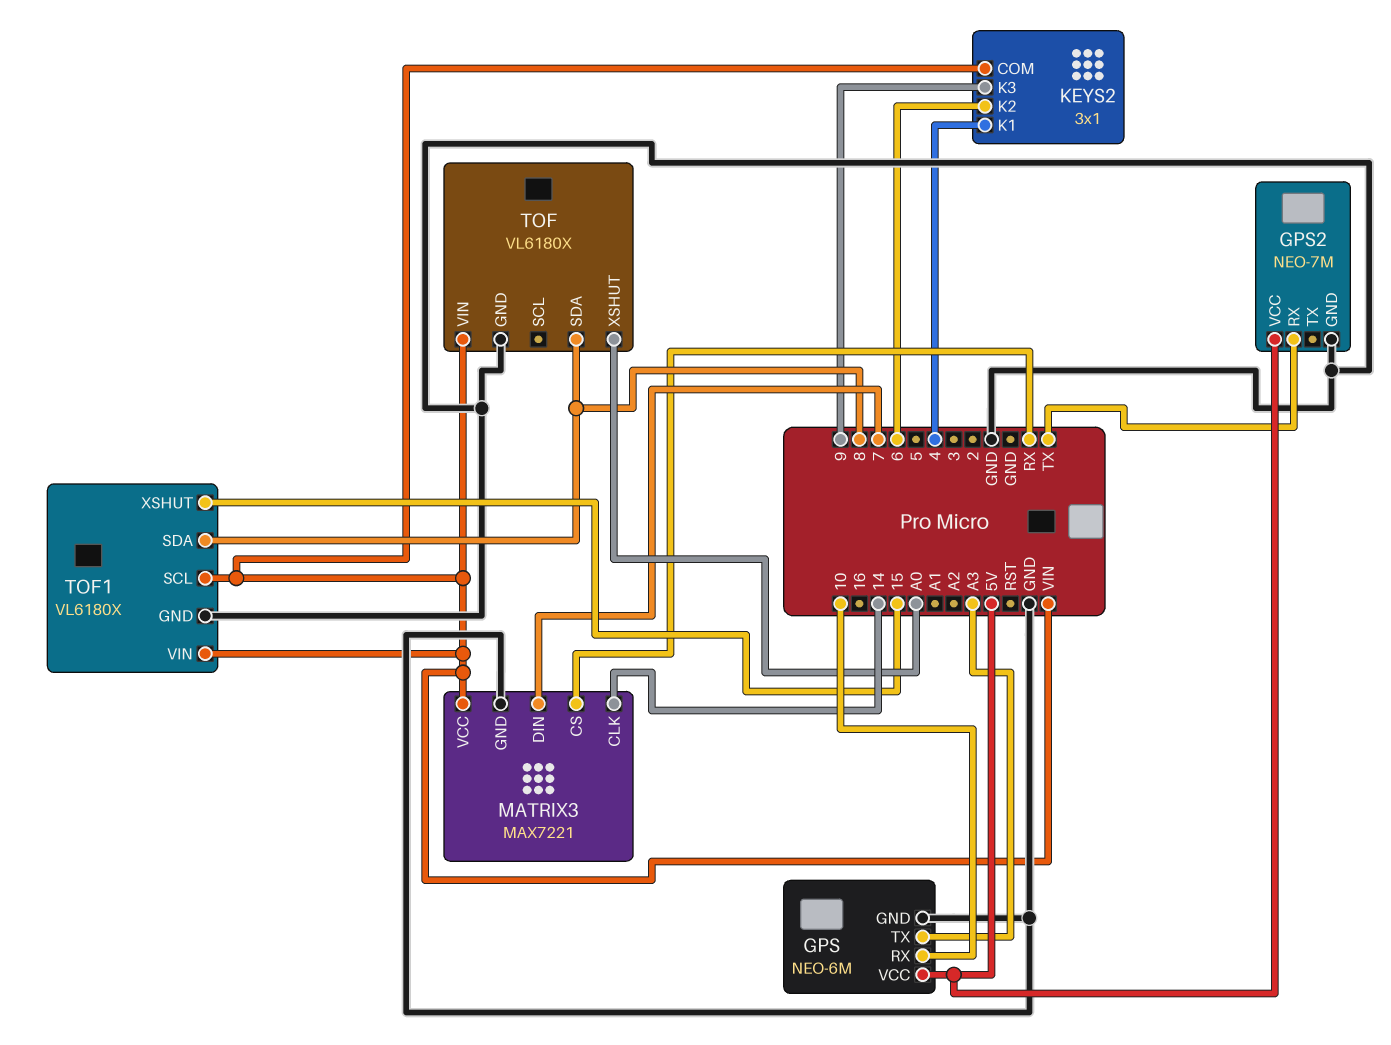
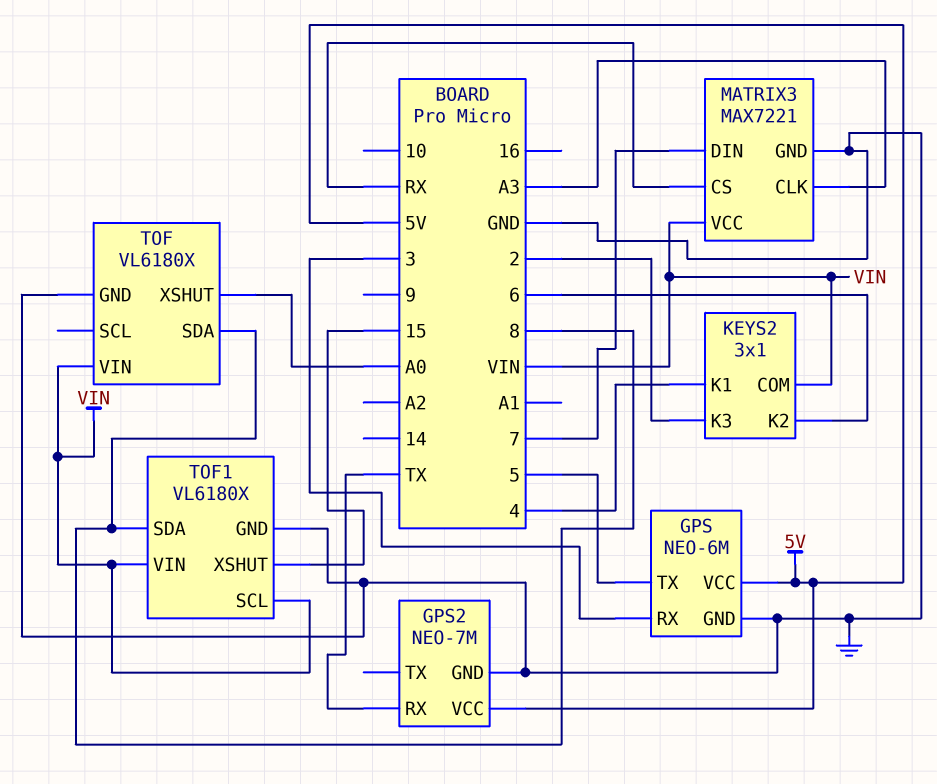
GPS pin RX: 10 -> 3
GPS pin TX: A3 -> 5
KEYS2 pin K3: 9 -> 2
MATRIX3 pin CLK: 14 -> A3

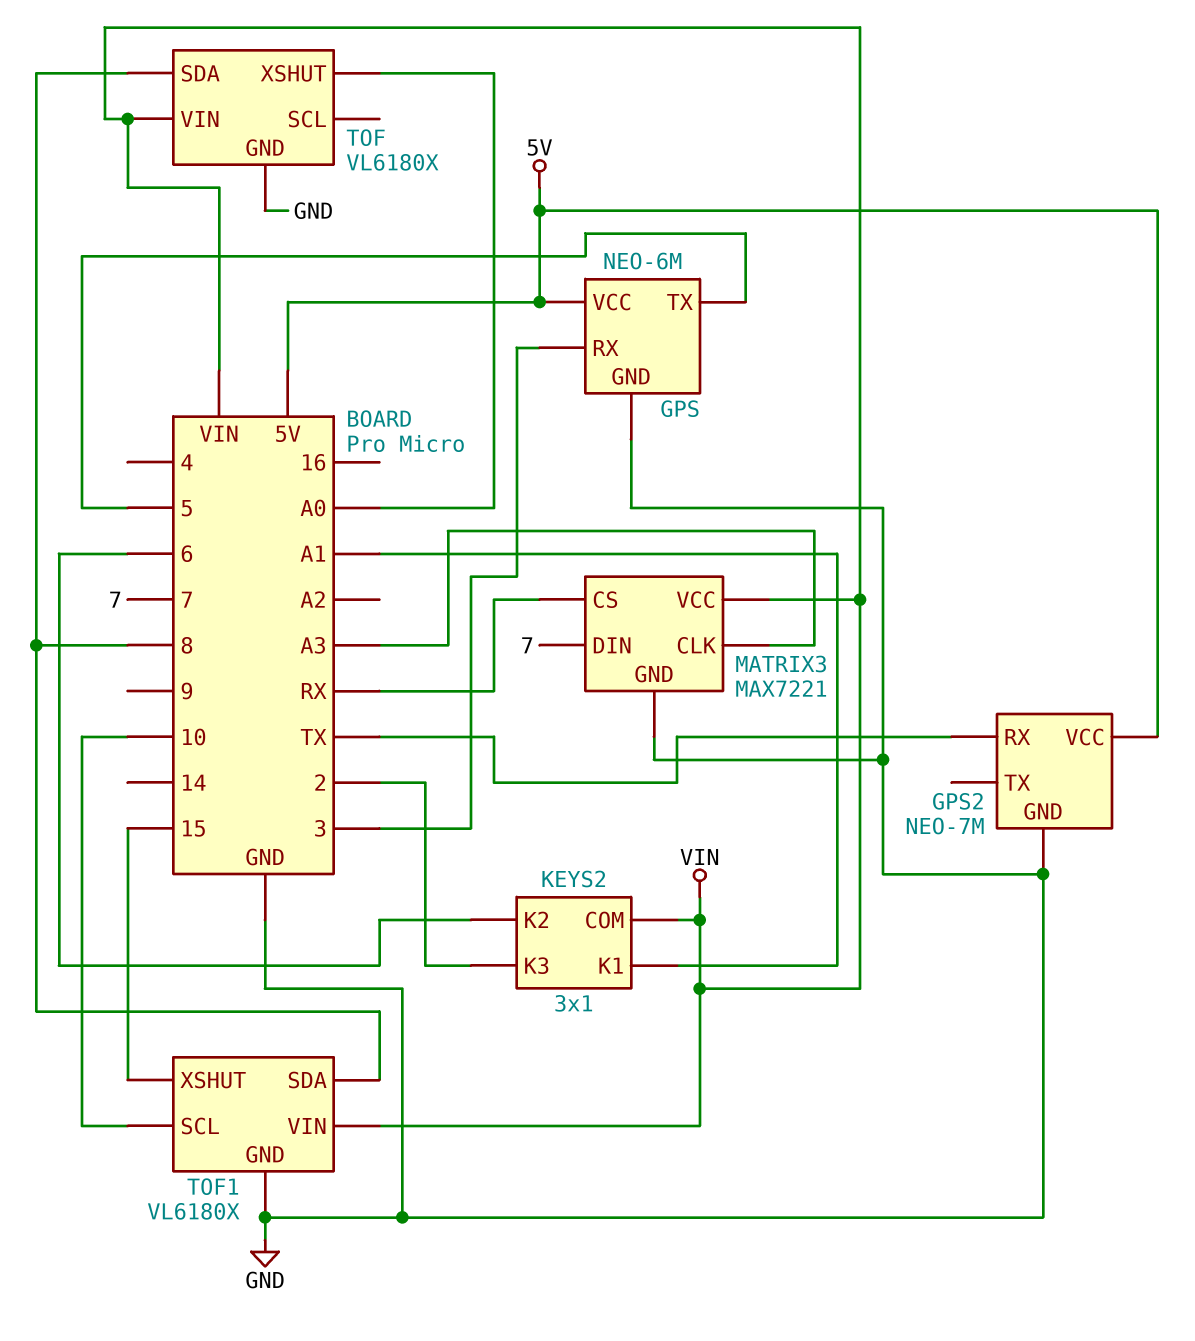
KEYS2 pin K1: 4 -> A1
TOF1 pin SCL: VIN -> 10

